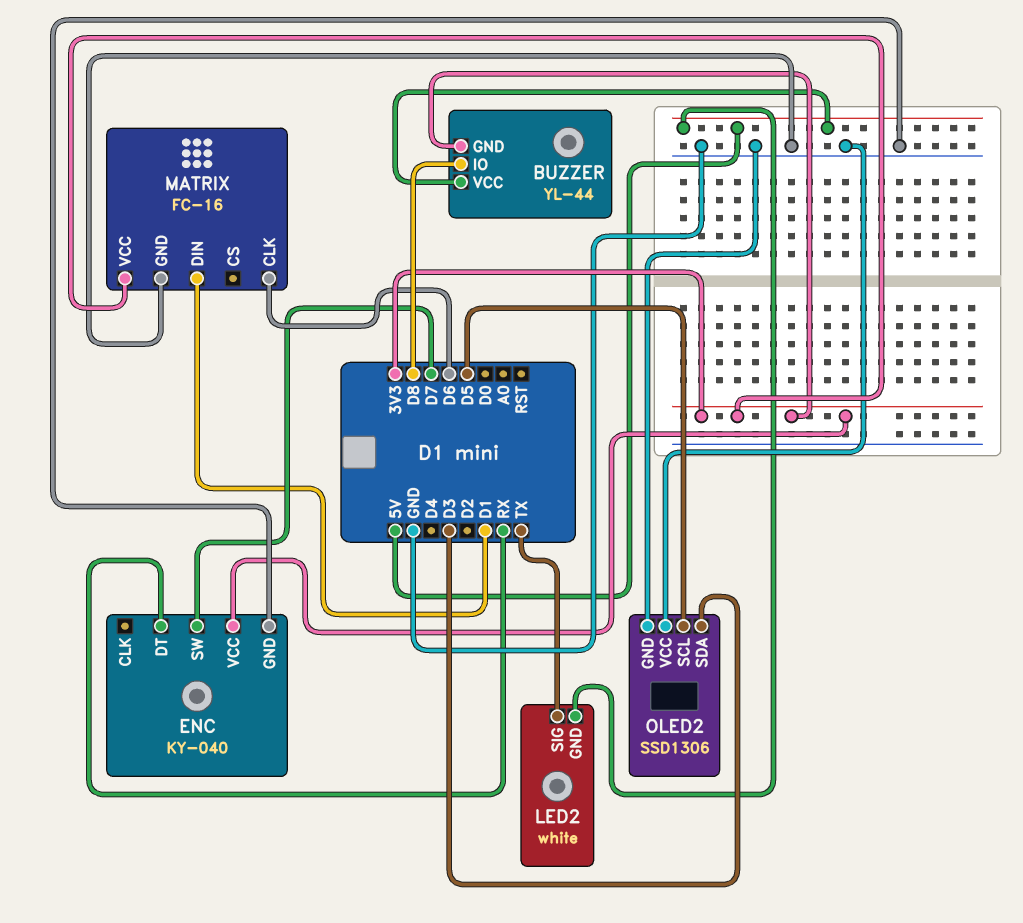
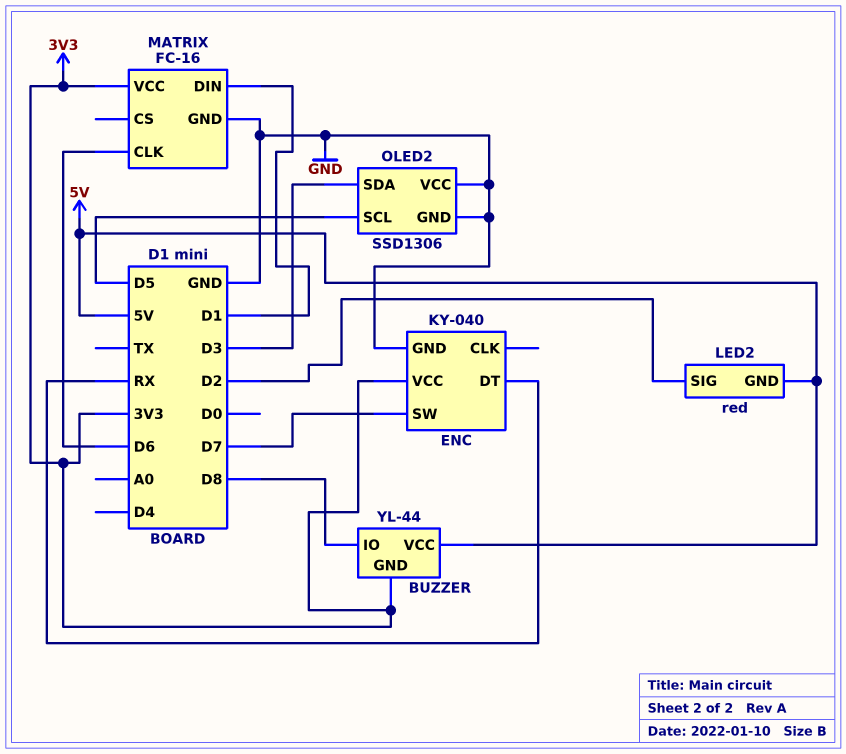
LED2: white -> red
LED2 pin SIG: TX -> D2

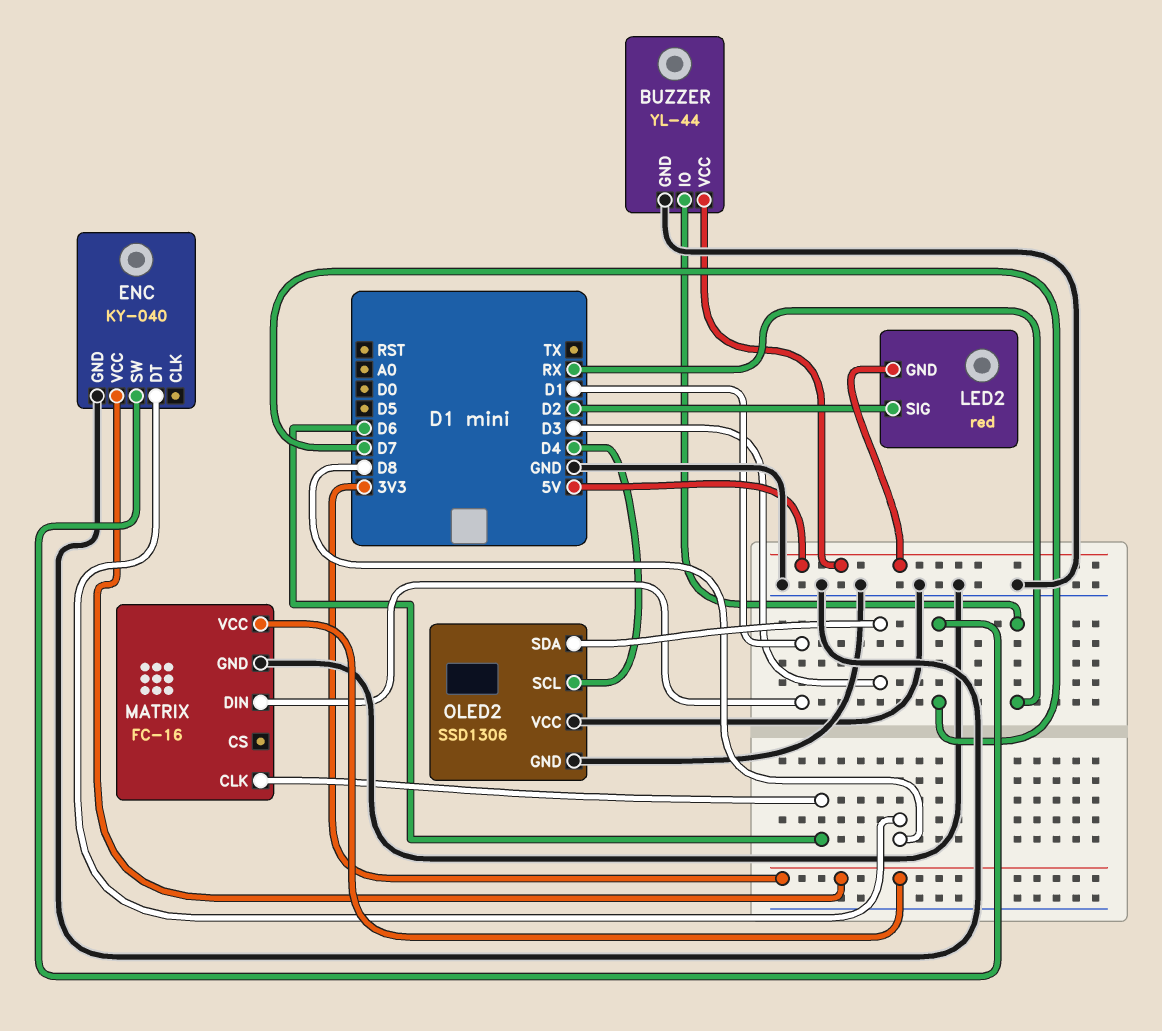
BUZZER pin GND: 3V3 -> GND
BUZZER pin IO: D8 -> RX
ENC pin DT: RX -> D8
OLED2 pin SCL: D5 -> D4

